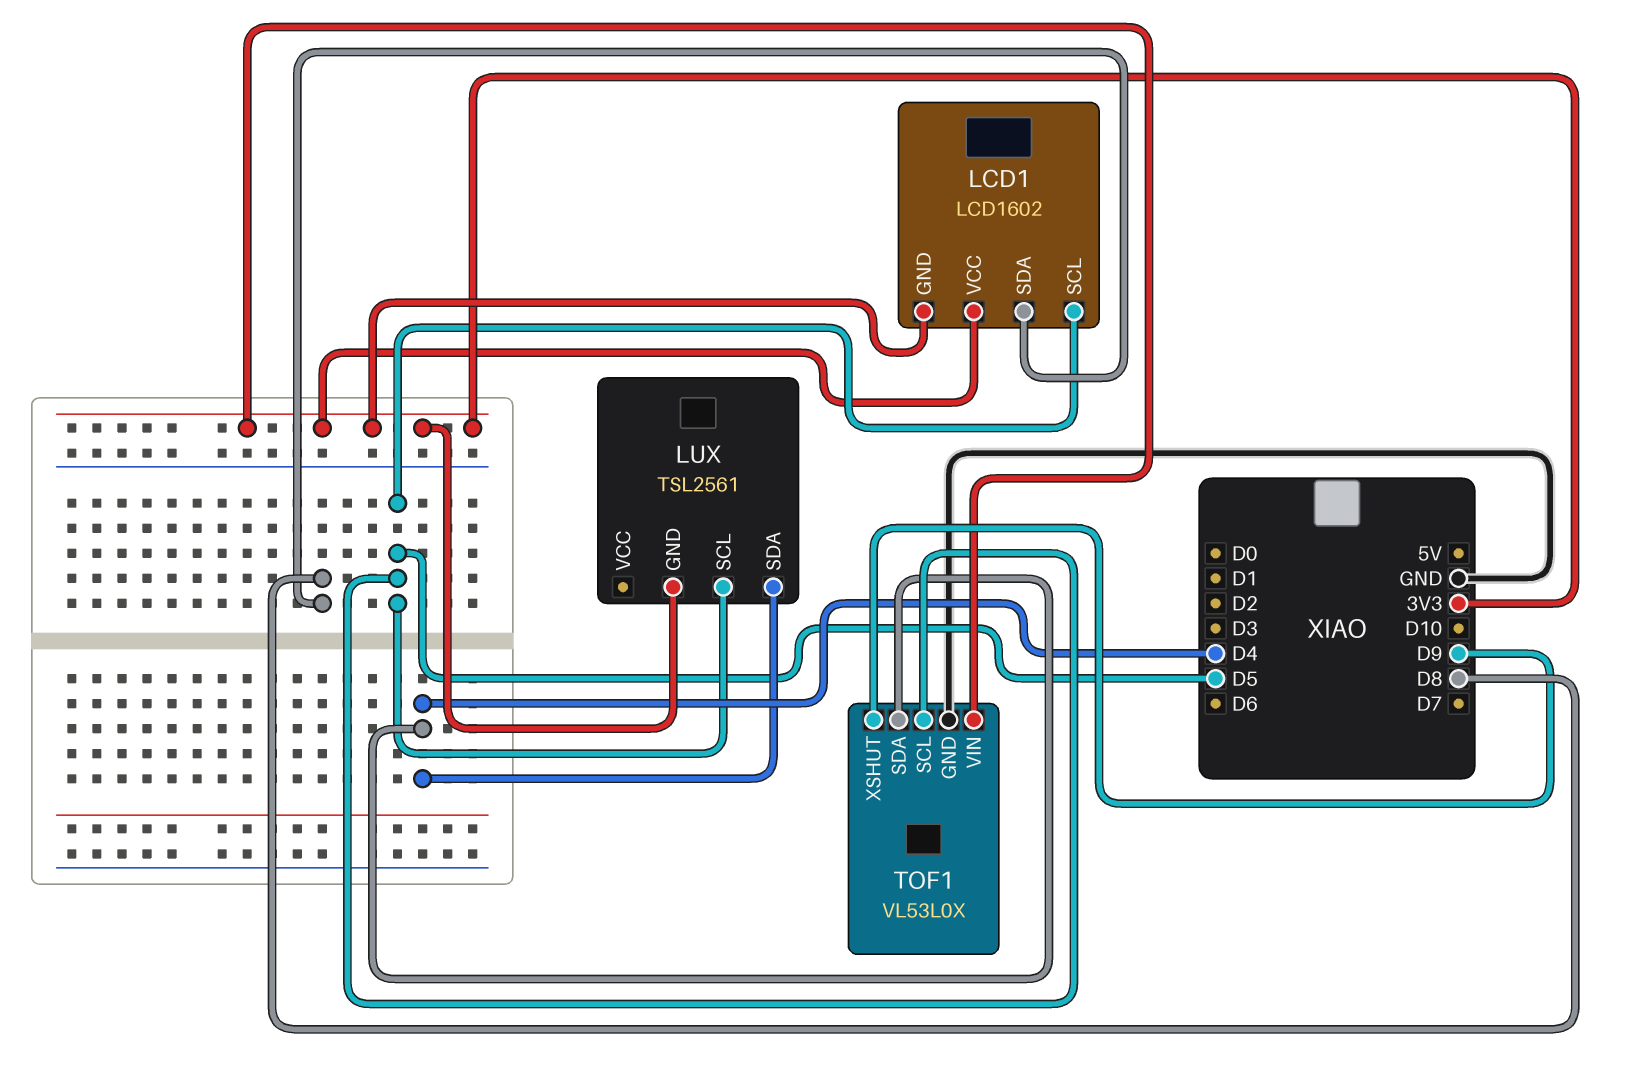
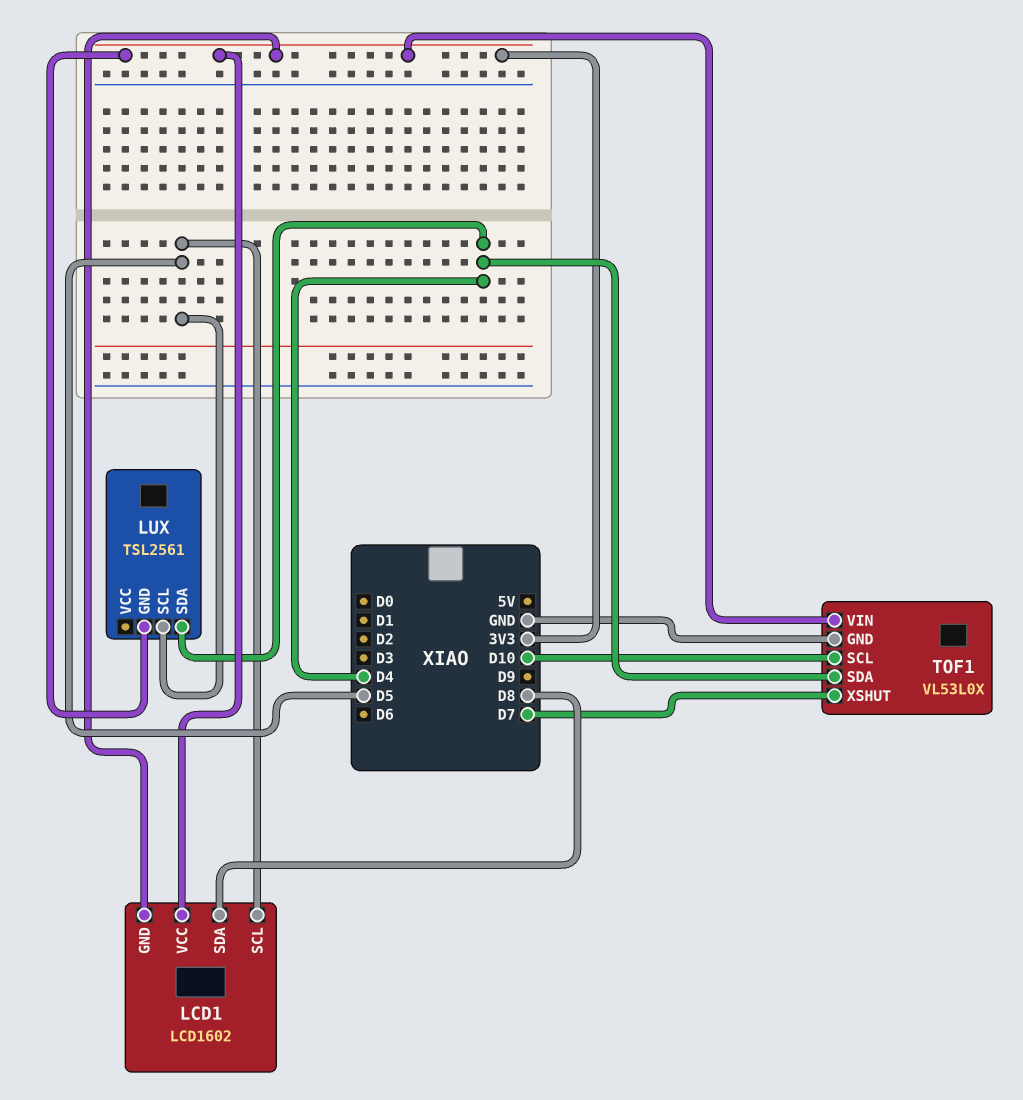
TOF1 pin SCL: D5 -> D10
TOF1 pin XSHUT: D9 -> D7

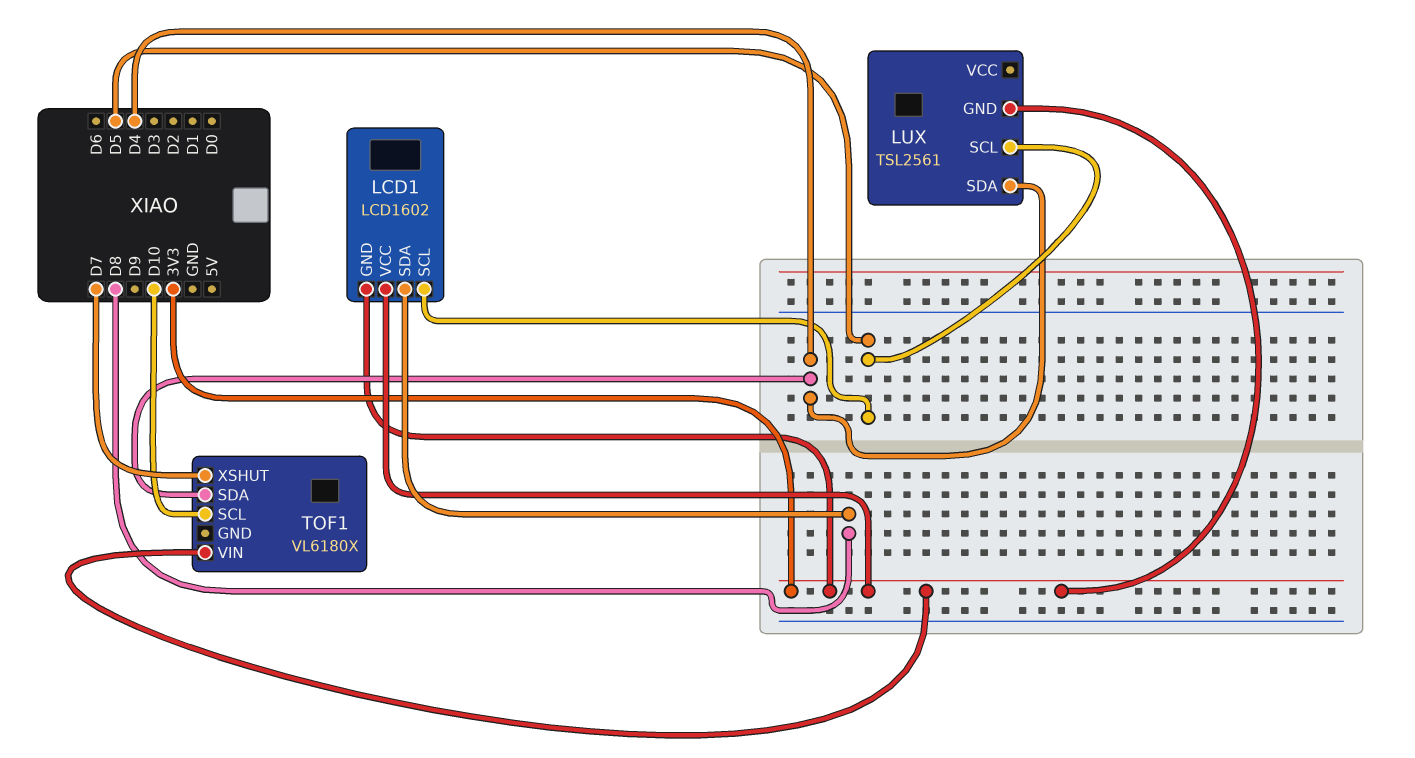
TOF1: VL53L0X -> VL6180X
TOF1 pin GND: GND -> none

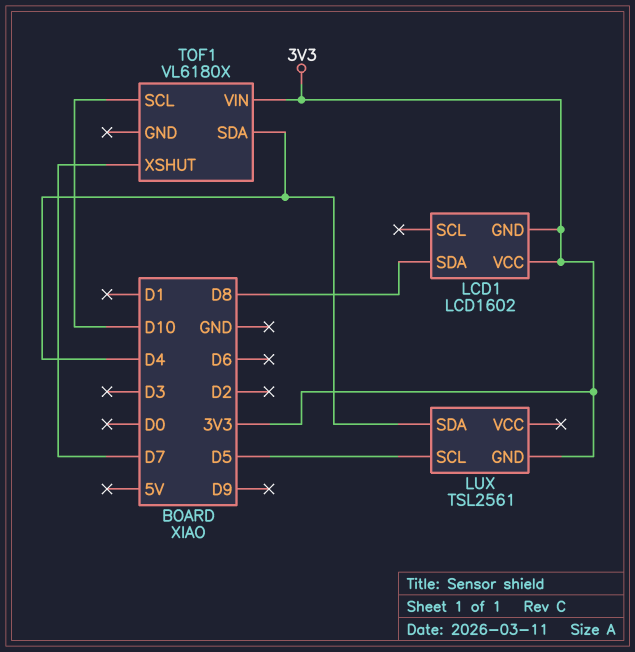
LCD1 pin SCL: D5 -> none

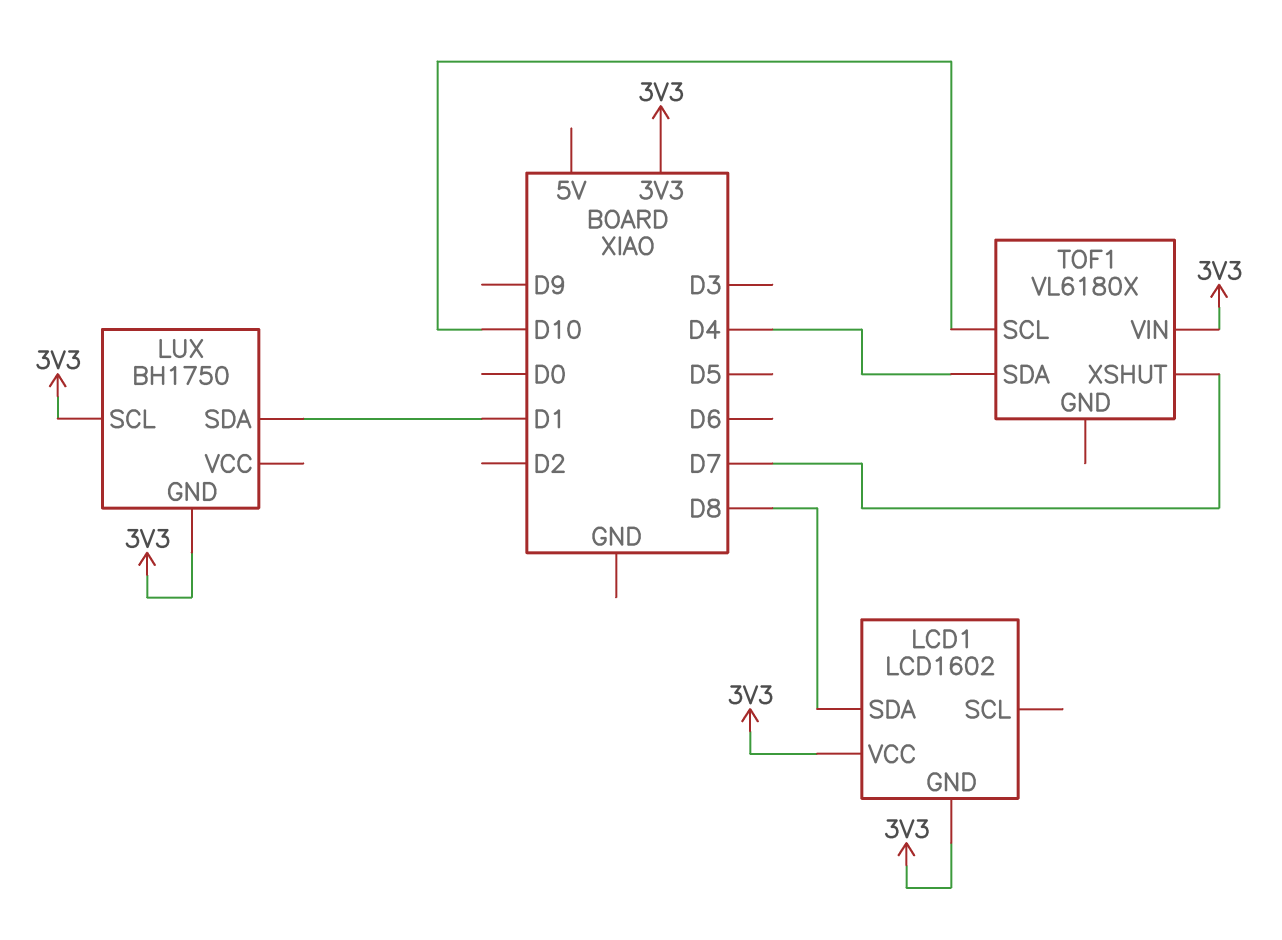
LUX: TSL2561 -> BH1750
LUX pin SCL: D5 -> 3V3
LUX pin SDA: D4 -> D1

